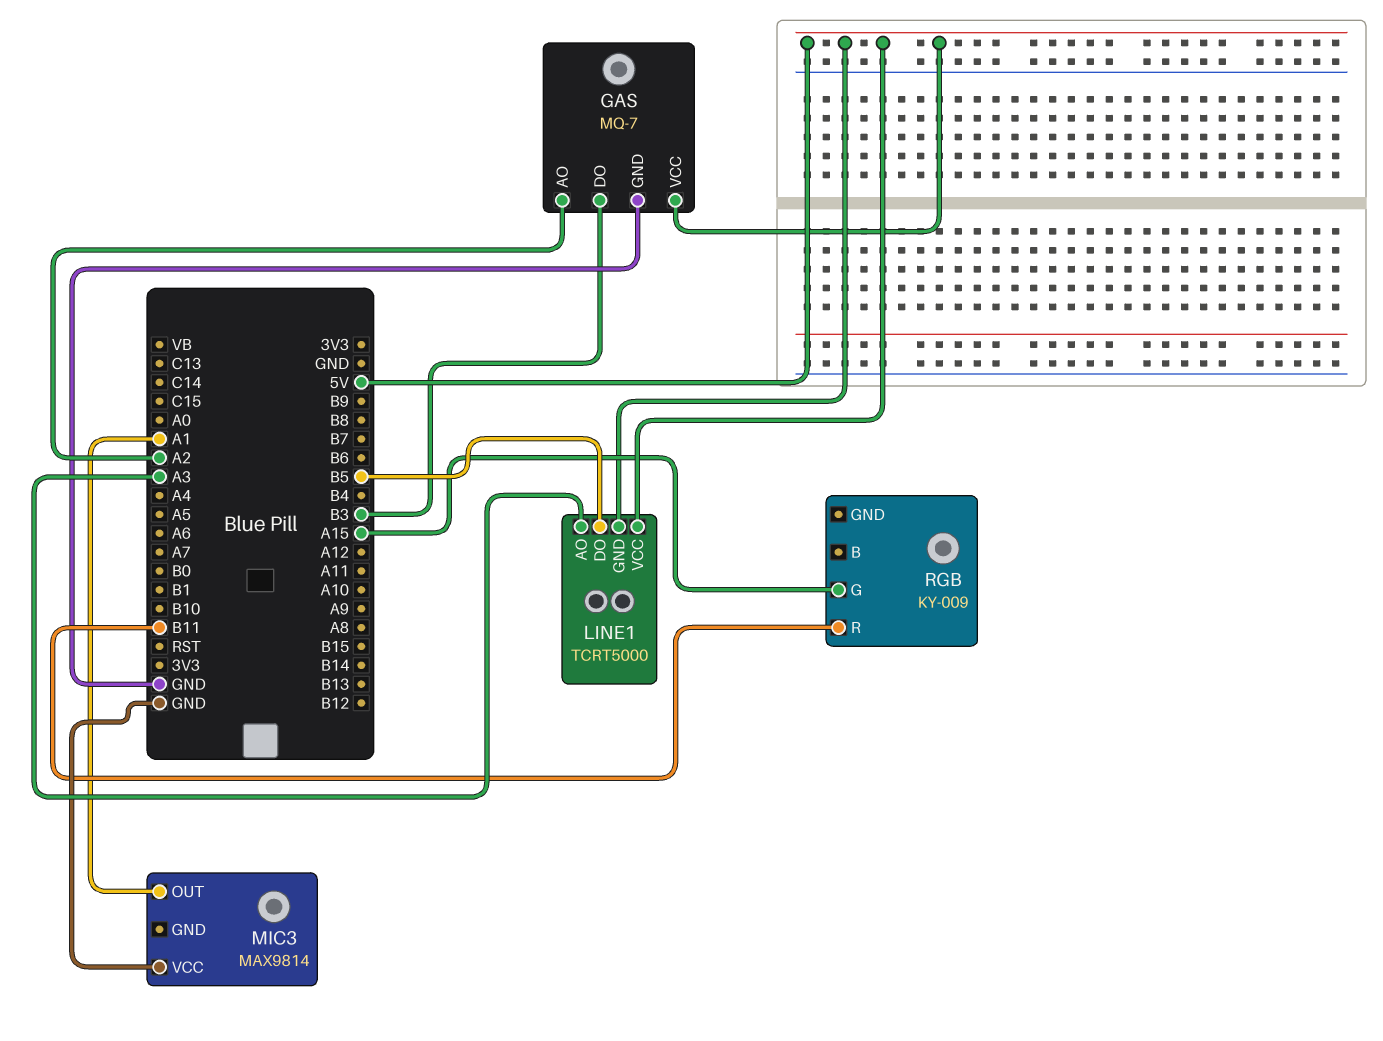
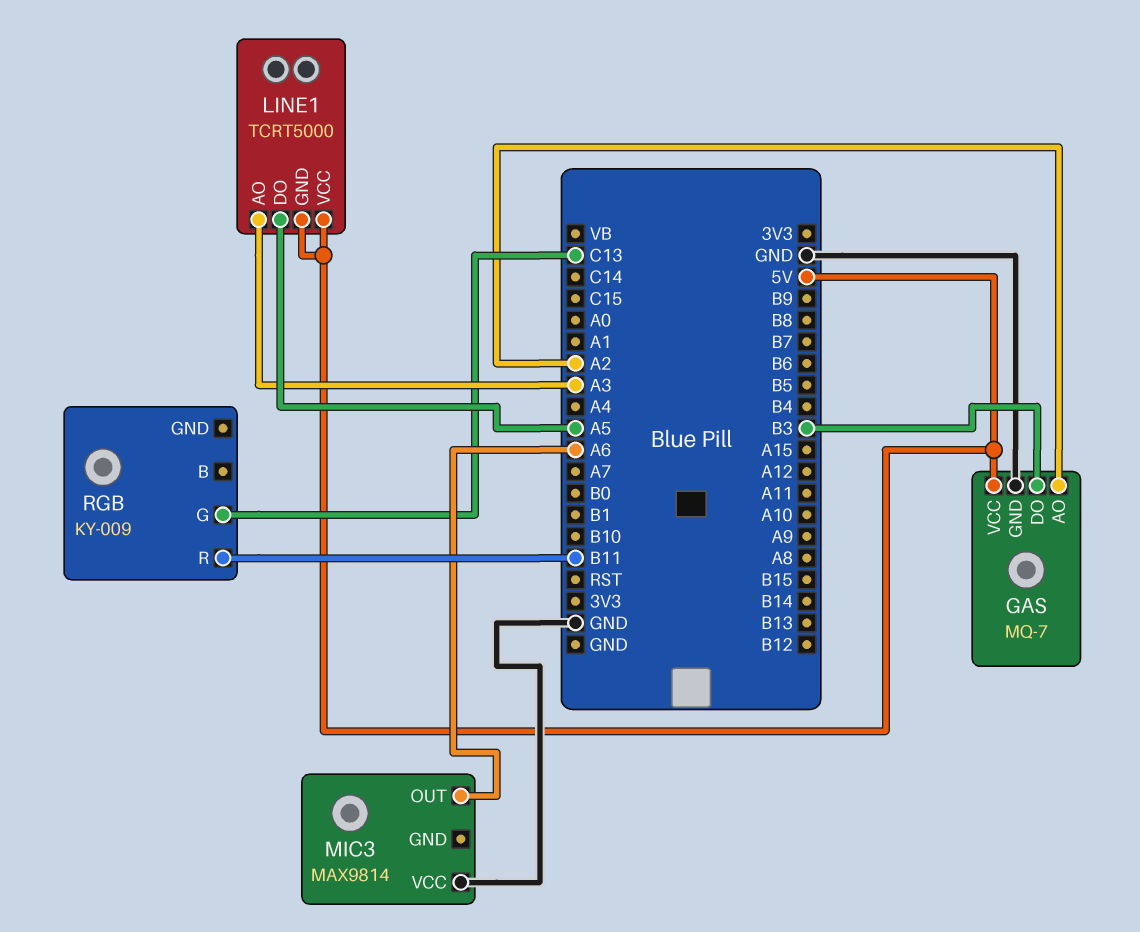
LINE1 pin DO: B5 -> A5
MIC3 pin OUT: A1 -> A6
RGB pin G: A15 -> C13

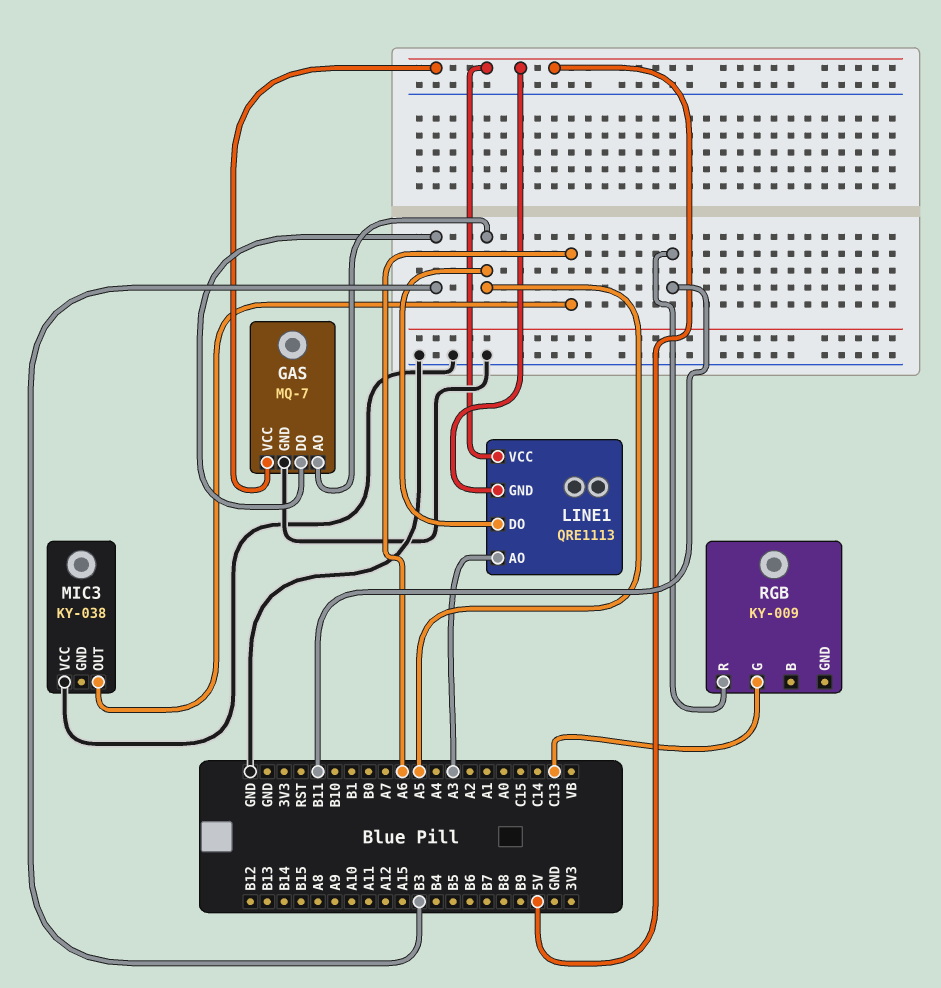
GAS pin AO: A2 -> A5
LINE1: TCRT5000 -> QRE1113
MIC3: MAX9814 -> KY-038

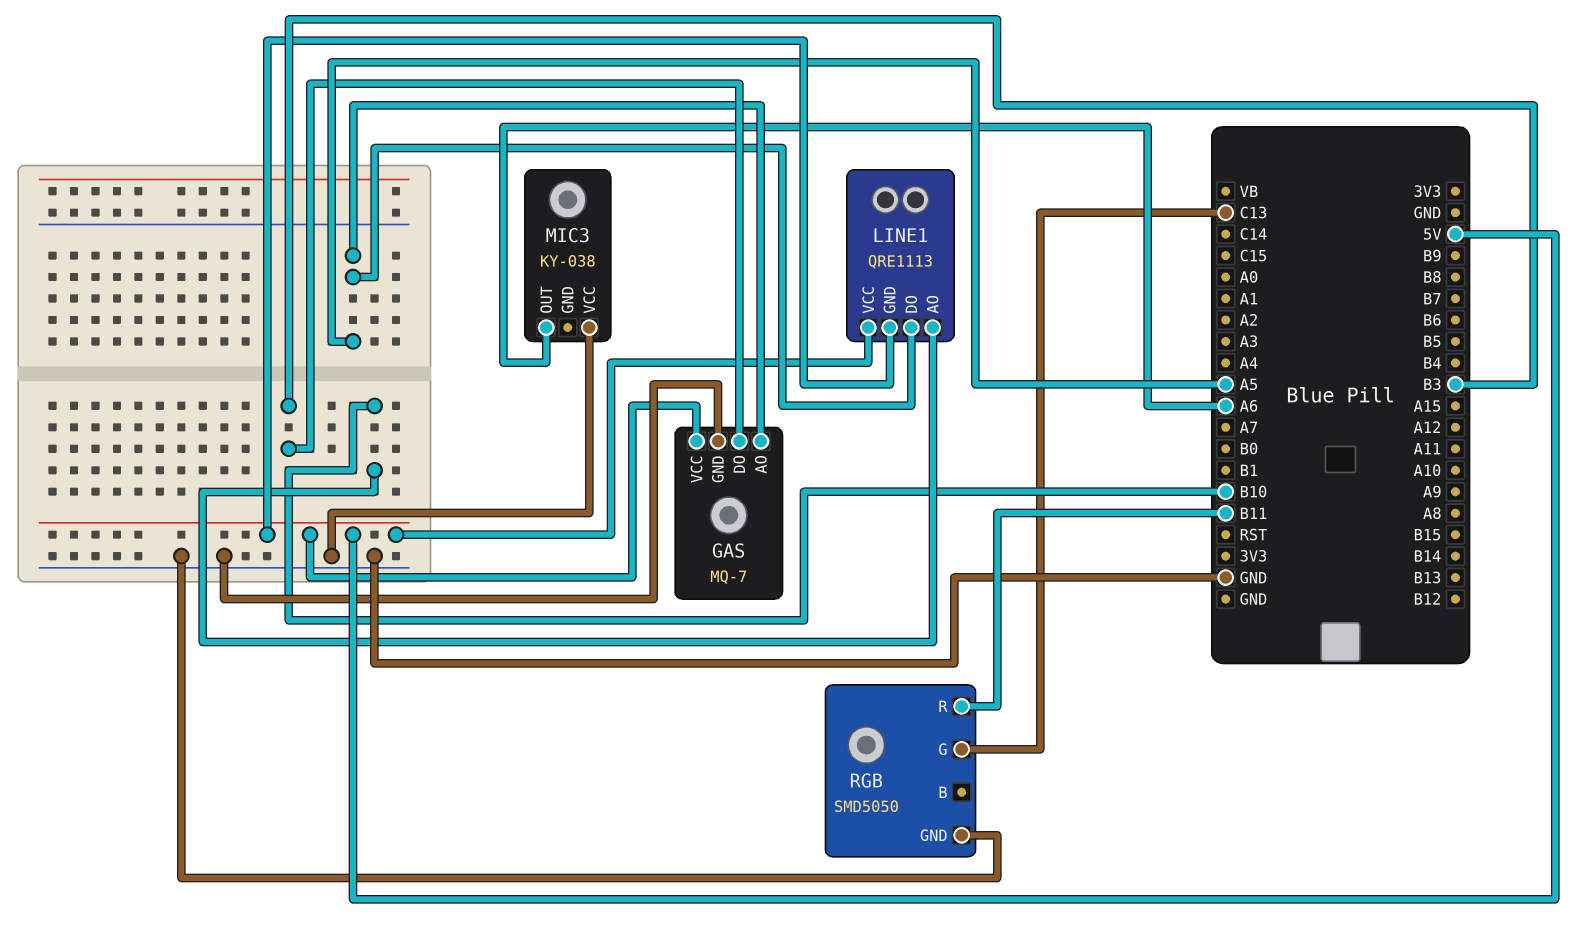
LINE1 pin AO: A3 -> B10
RGB: KY-009 -> SMD5050
RGB pin GND: none -> GND

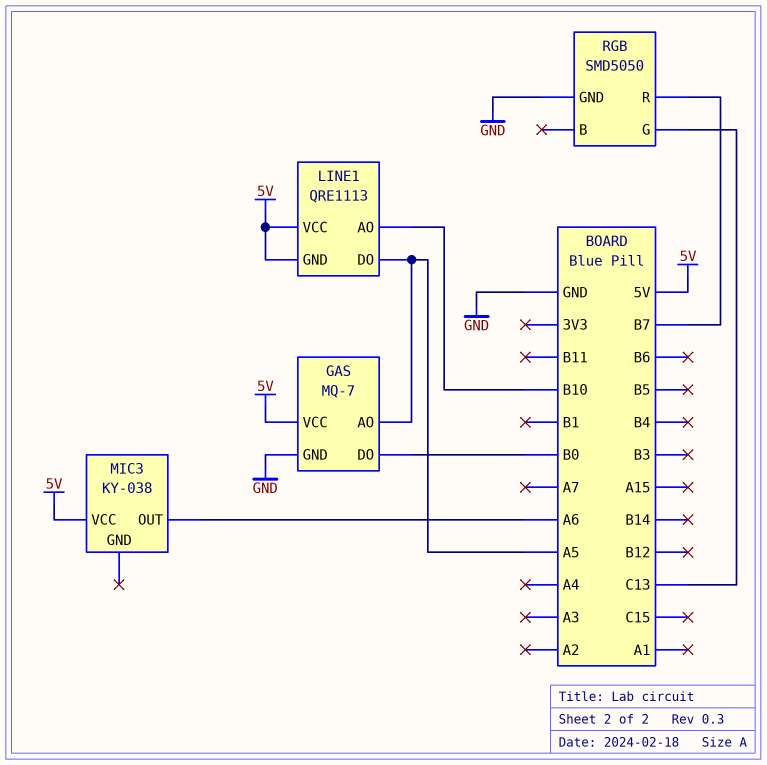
GAS pin DO: B3 -> B0
MIC3 pin VCC: GND -> 5V
RGB pin R: B11 -> B7

